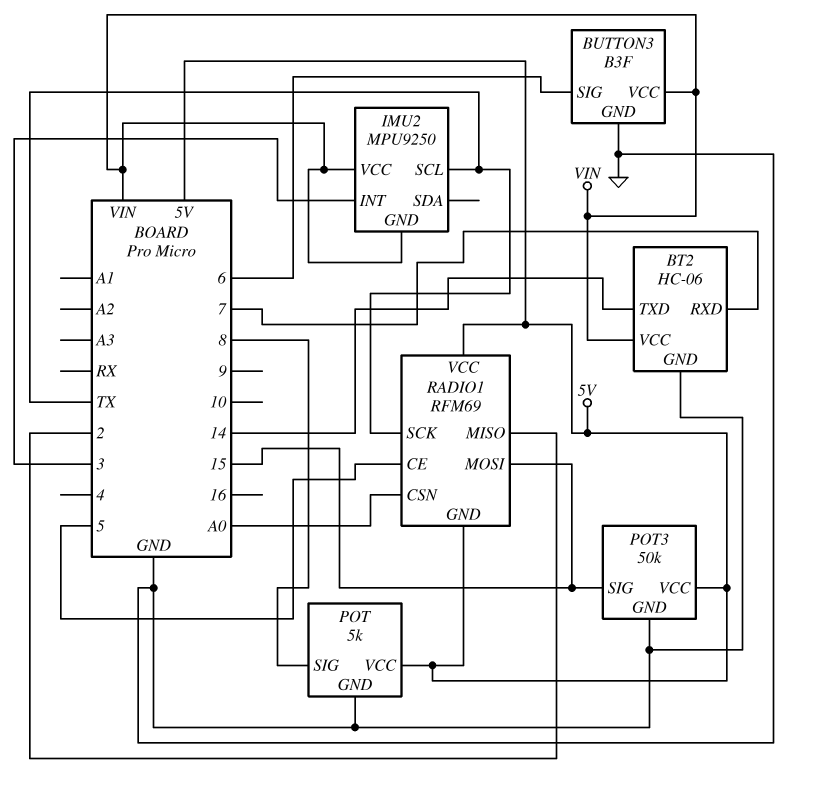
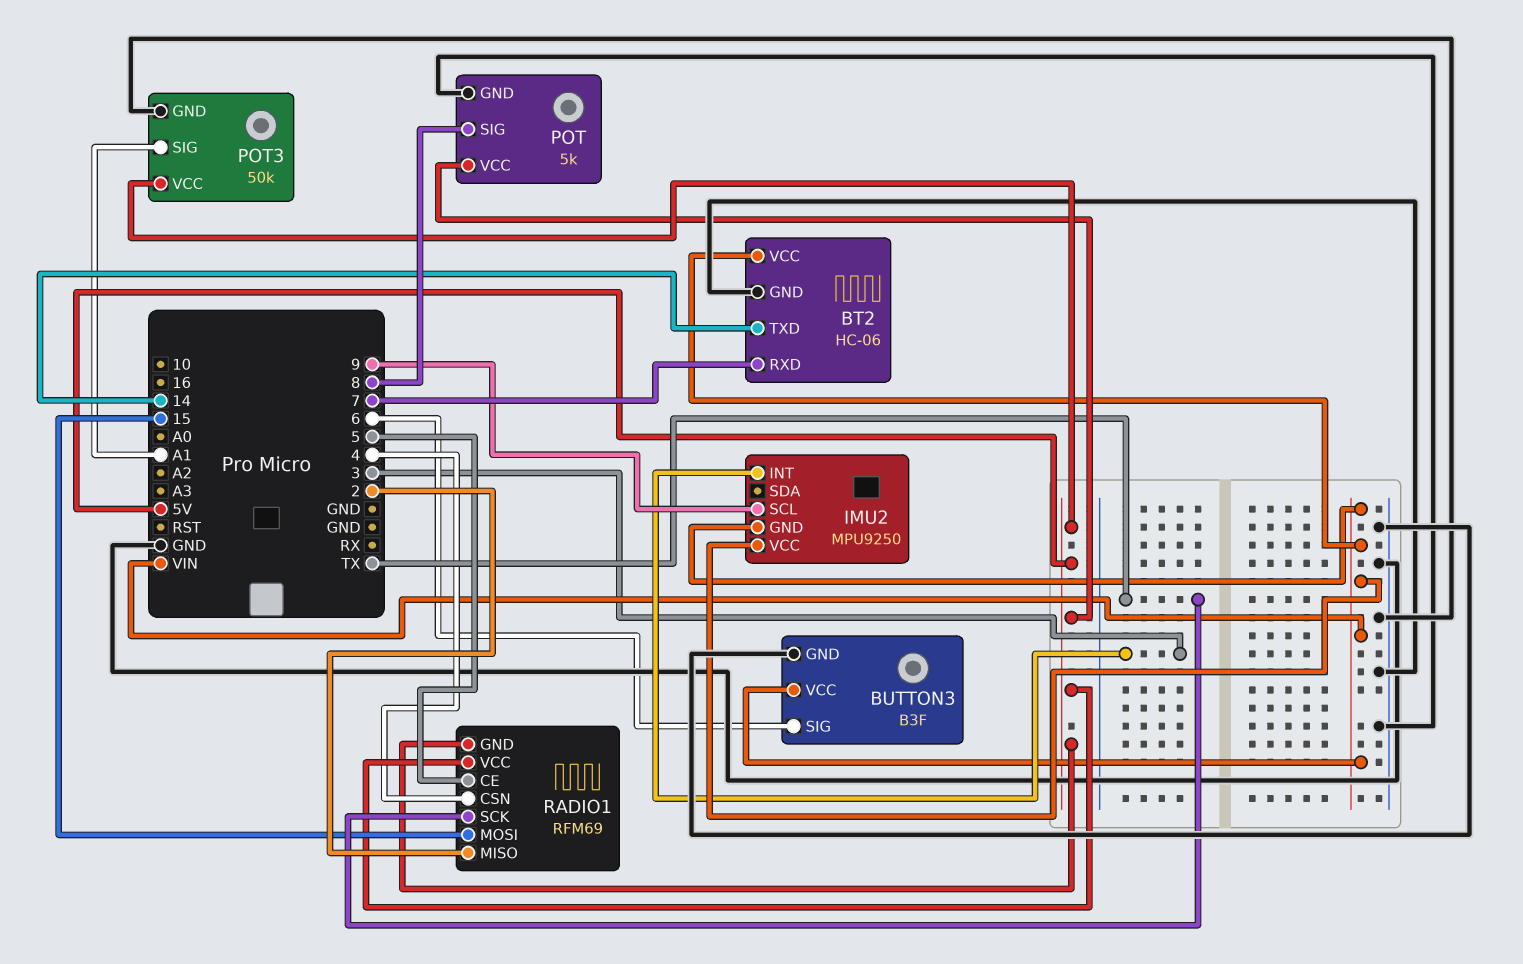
IMU2 pin SCL: TX -> 9
POT3 pin SIG: 15 -> A1
RADIO1 pin CSN: A0 -> 4

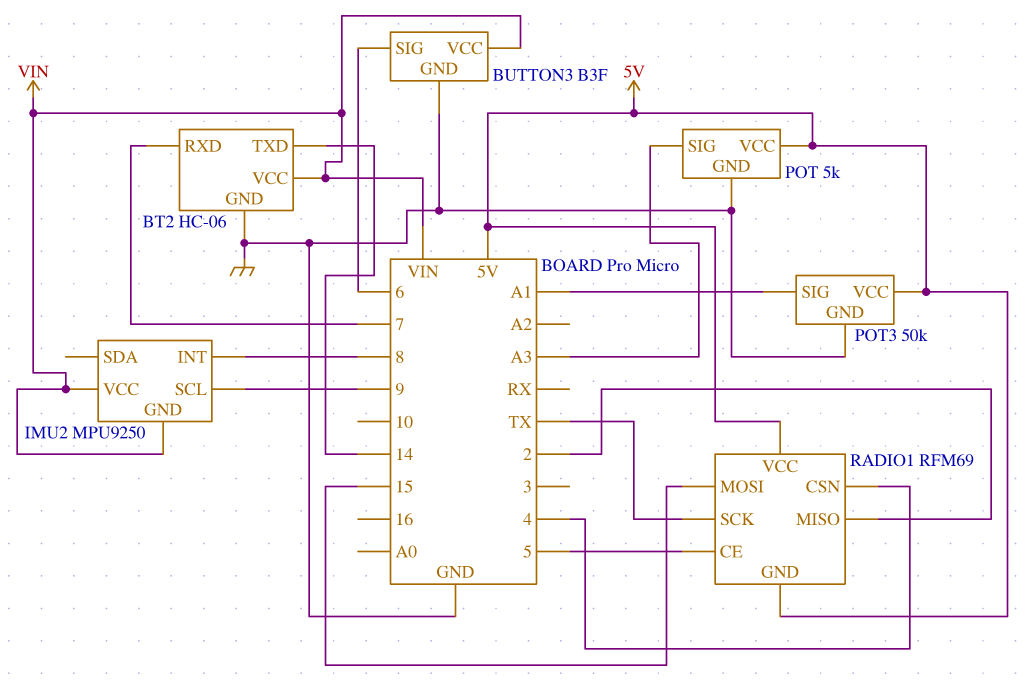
IMU2 pin INT: 3 -> 8
POT pin SIG: 8 -> A3

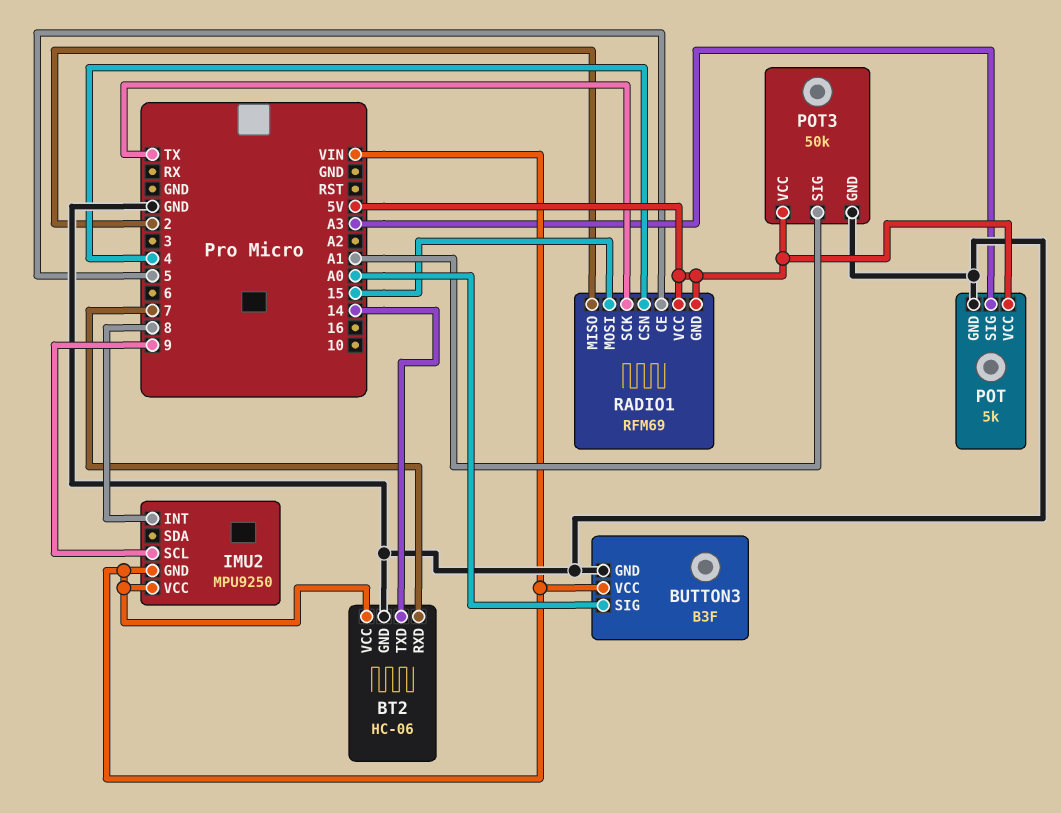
BUTTON3 pin SIG: 6 -> A0

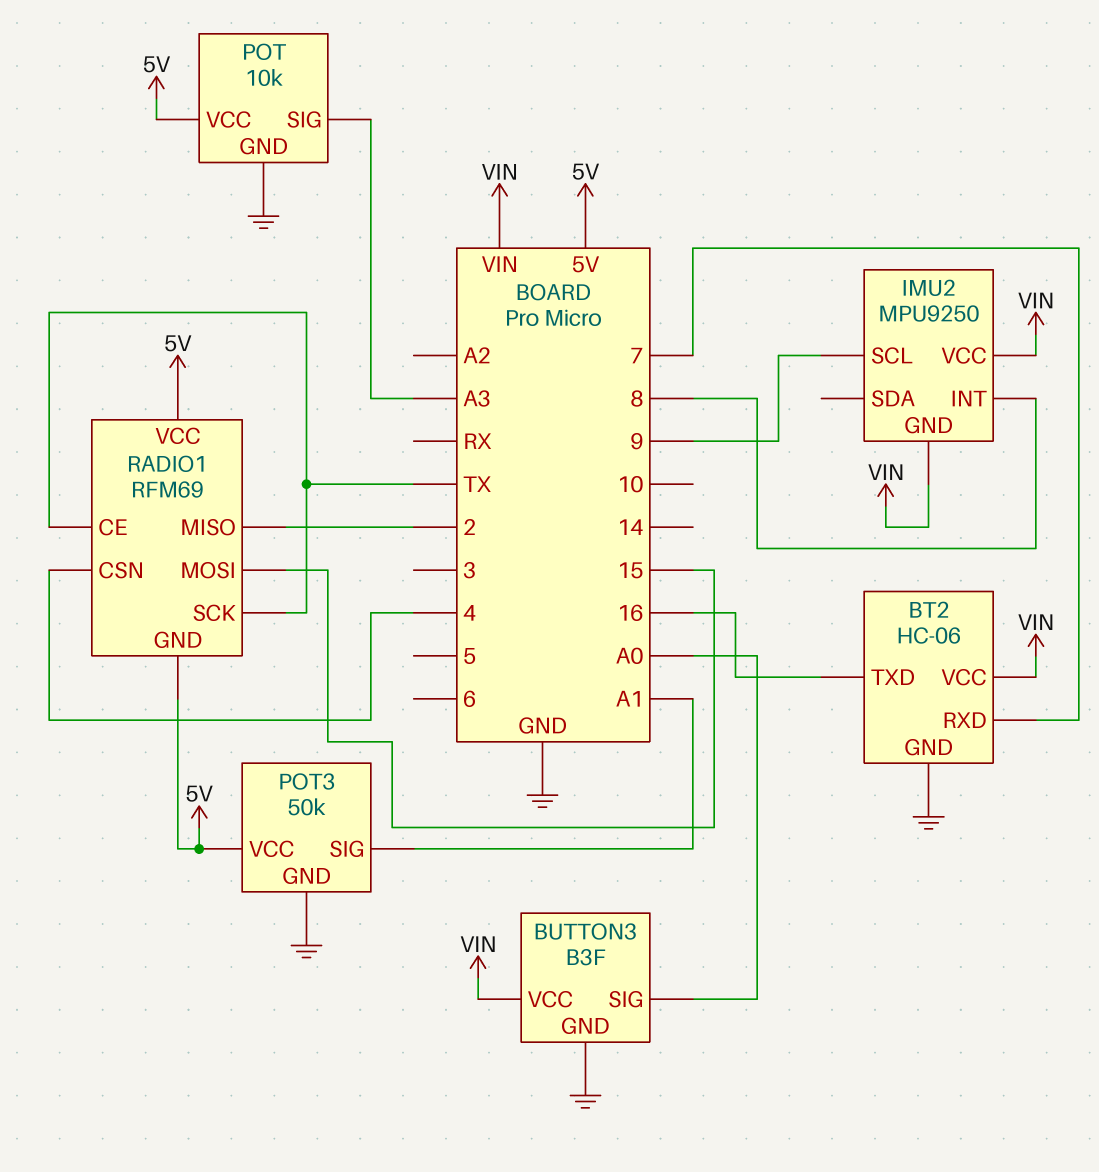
BT2 pin TXD: 14 -> 16
POT: 5k -> 10k
RADIO1 pin CE: 5 -> TX

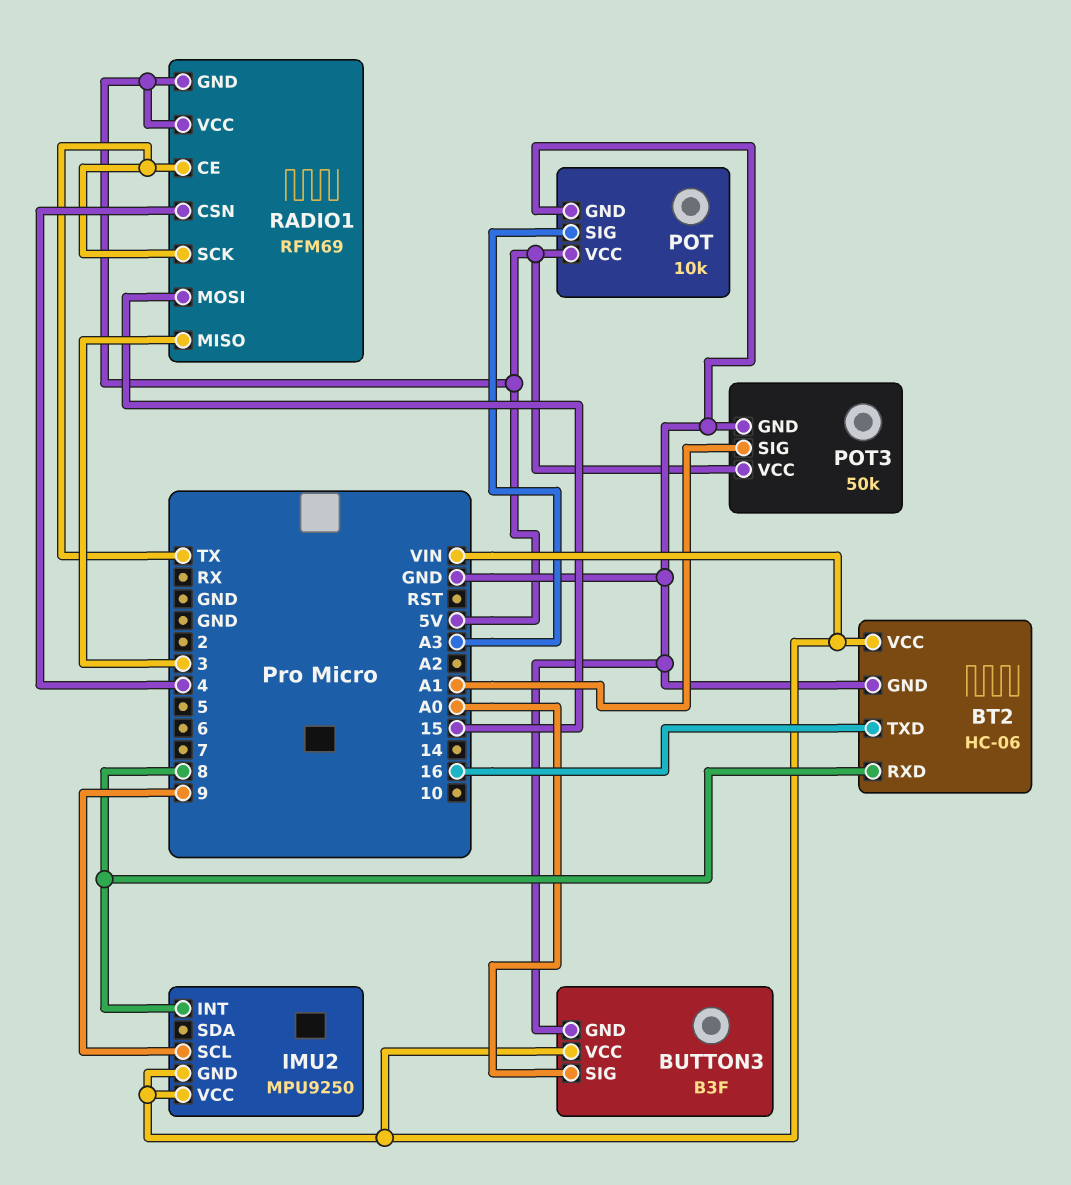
BT2 pin RXD: 7 -> 8
RADIO1 pin MISO: 2 -> 3

